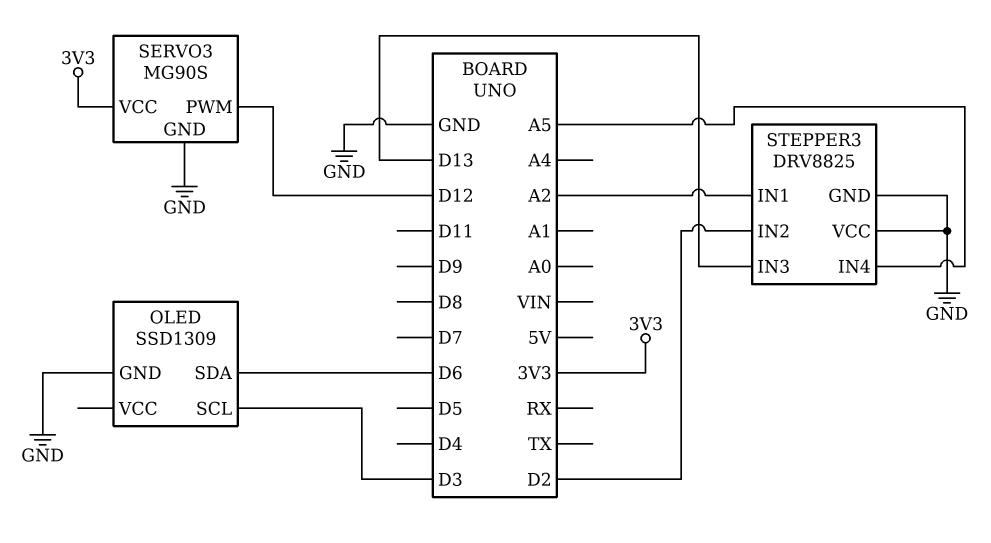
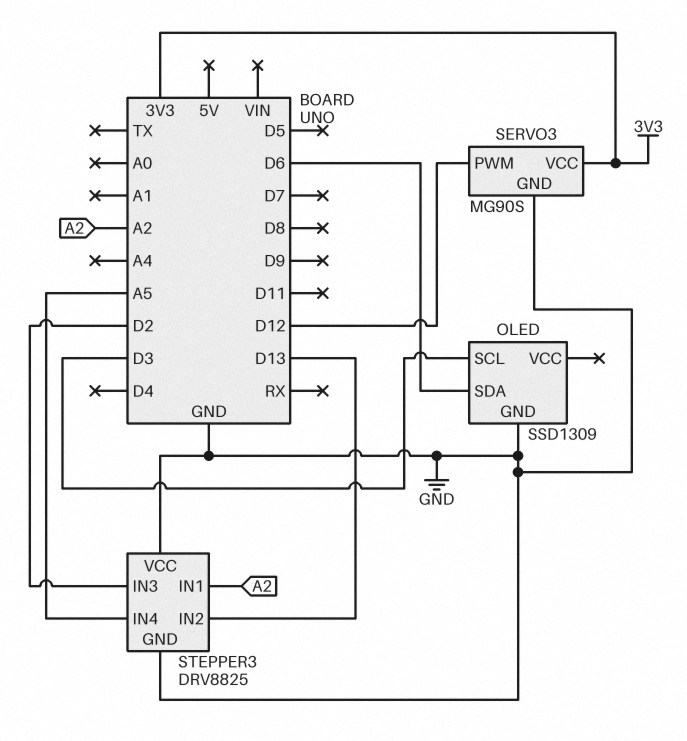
STEPPER3 pin IN2: D2 -> D13
STEPPER3 pin IN3: D13 -> D2

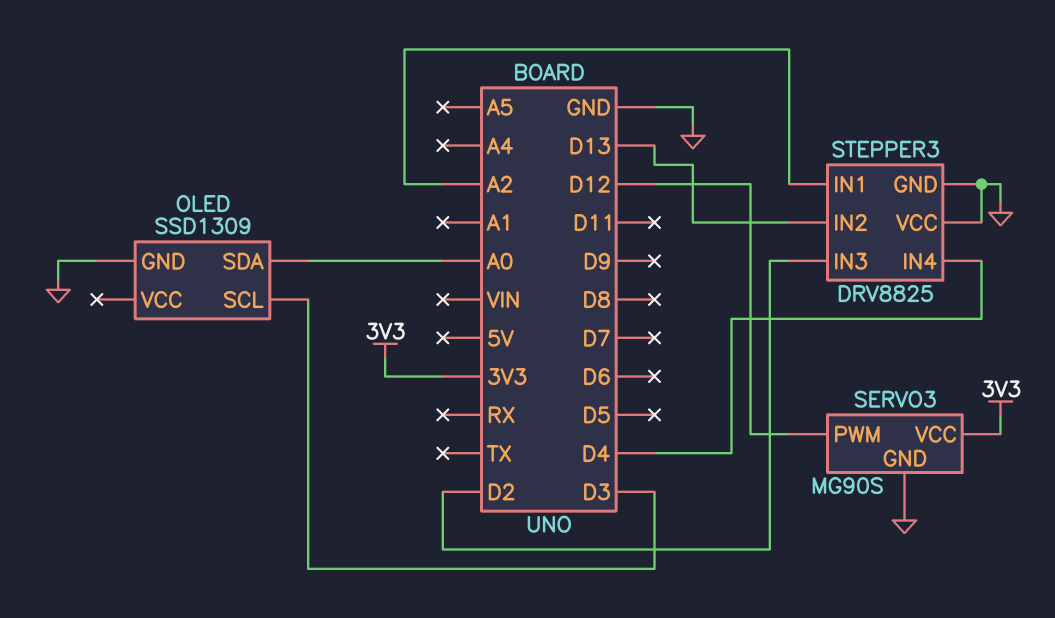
OLED pin SDA: D6 -> A0
STEPPER3 pin IN4: A5 -> D4

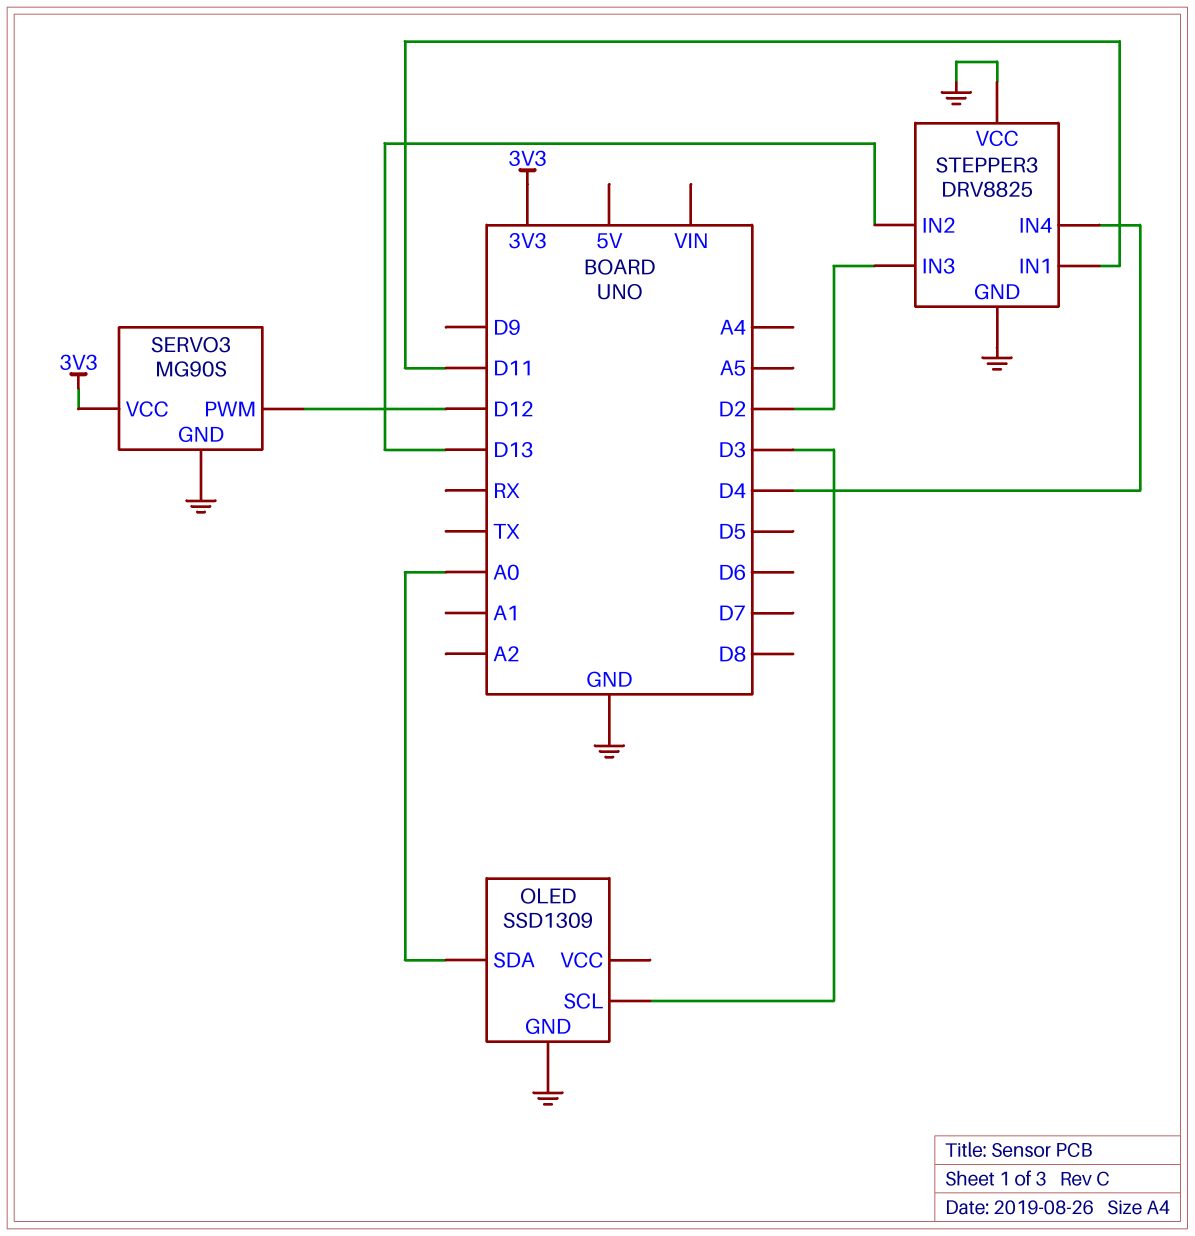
STEPPER3 pin IN1: A2 -> D11

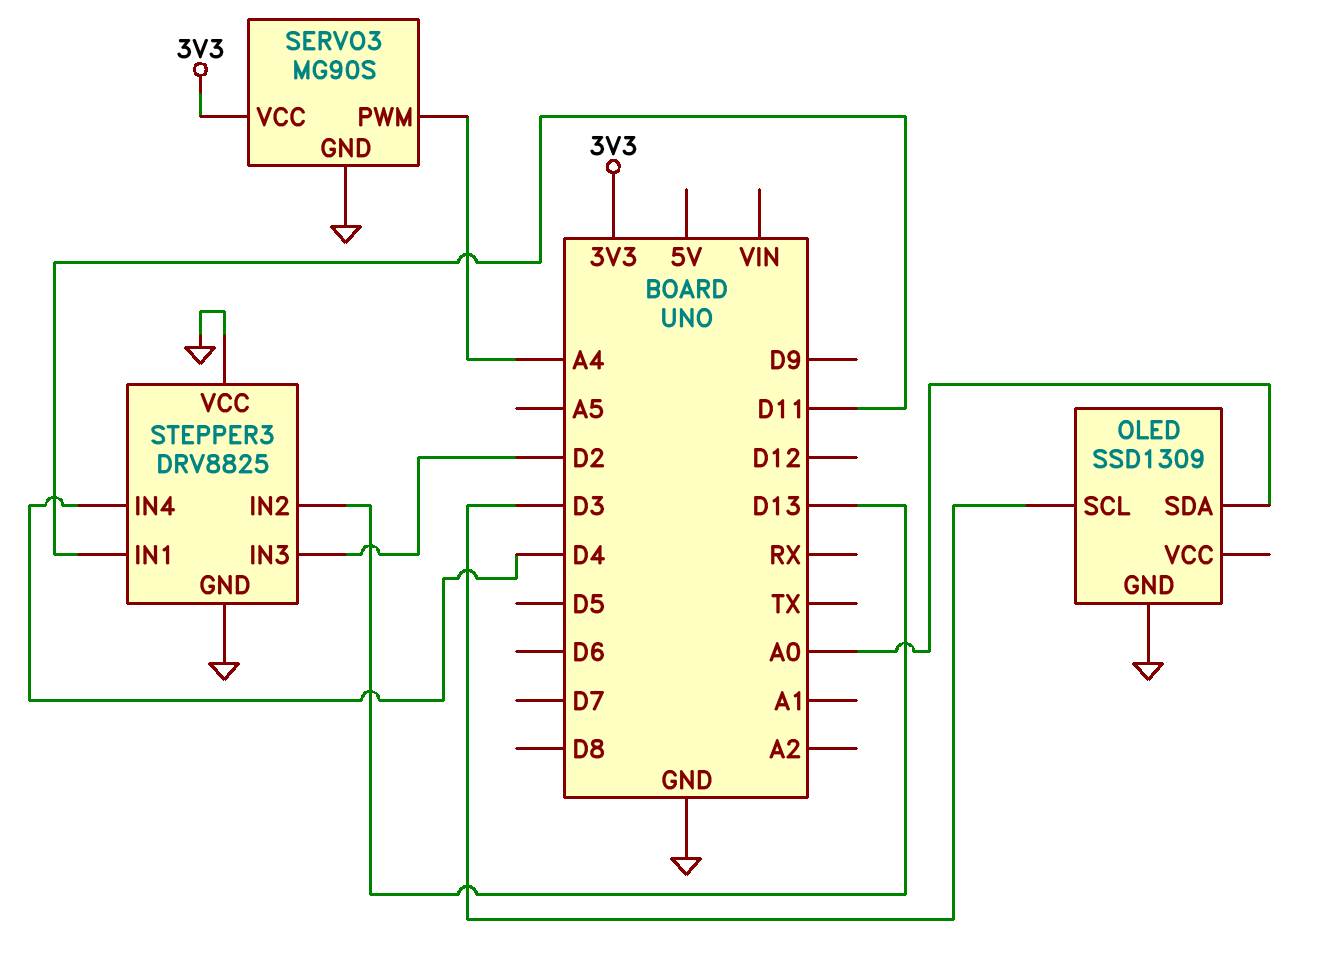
SERVO3 pin PWM: D12 -> A4

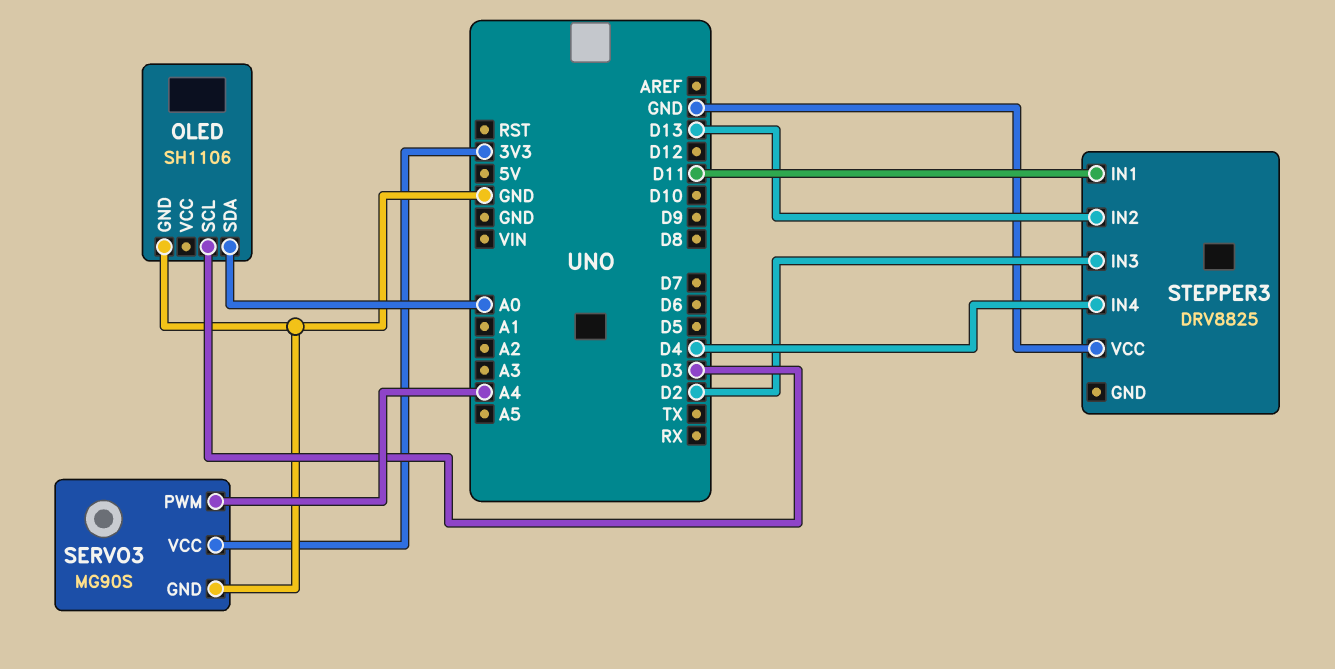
OLED: SSD1309 -> SH1106
STEPPER3 pin GND: GND -> none

